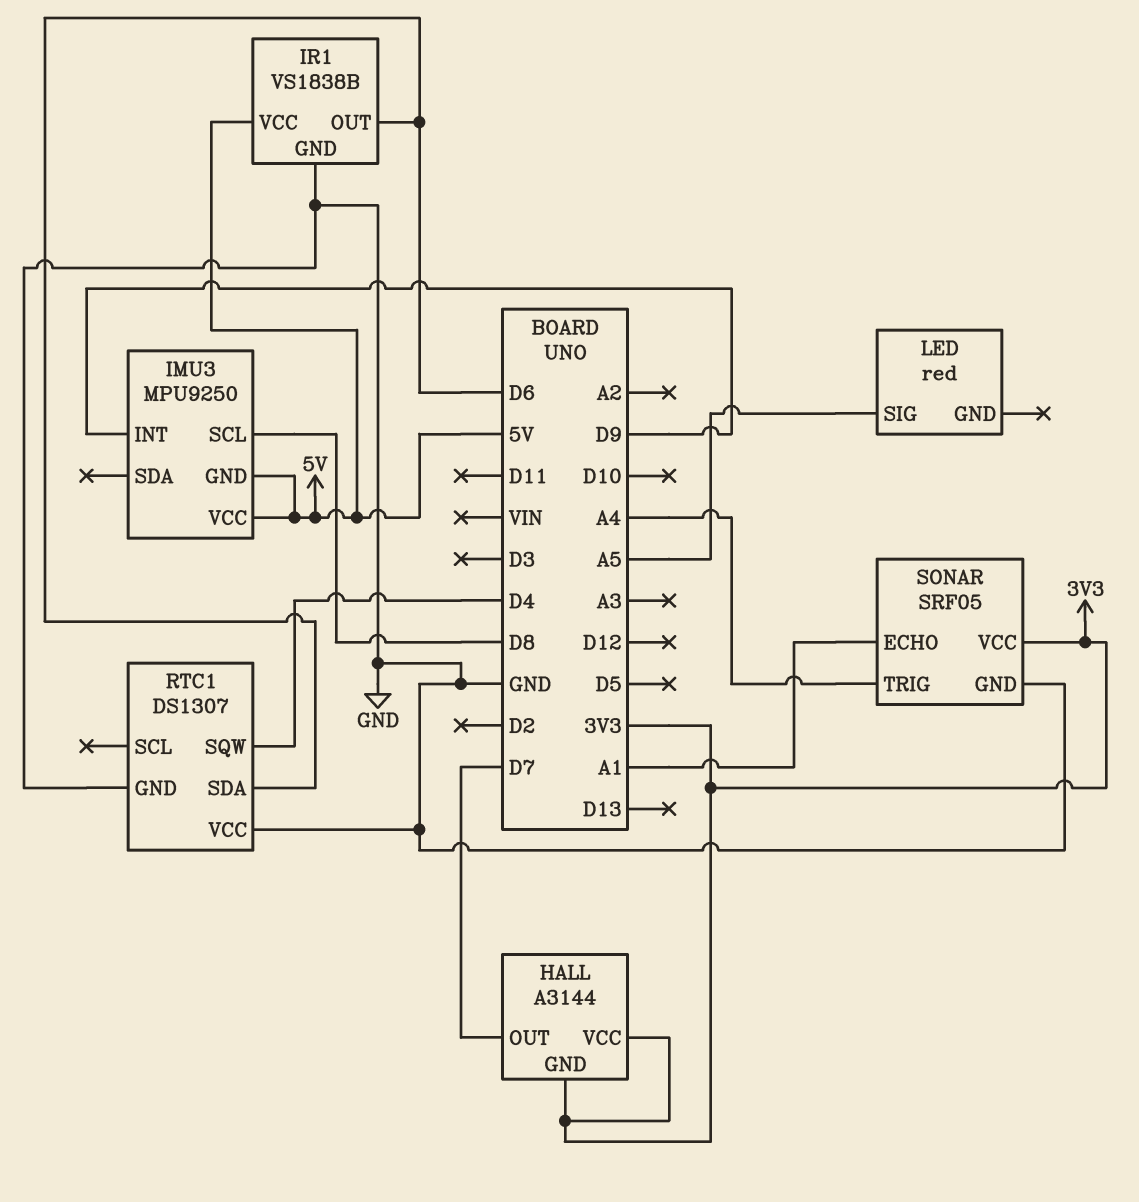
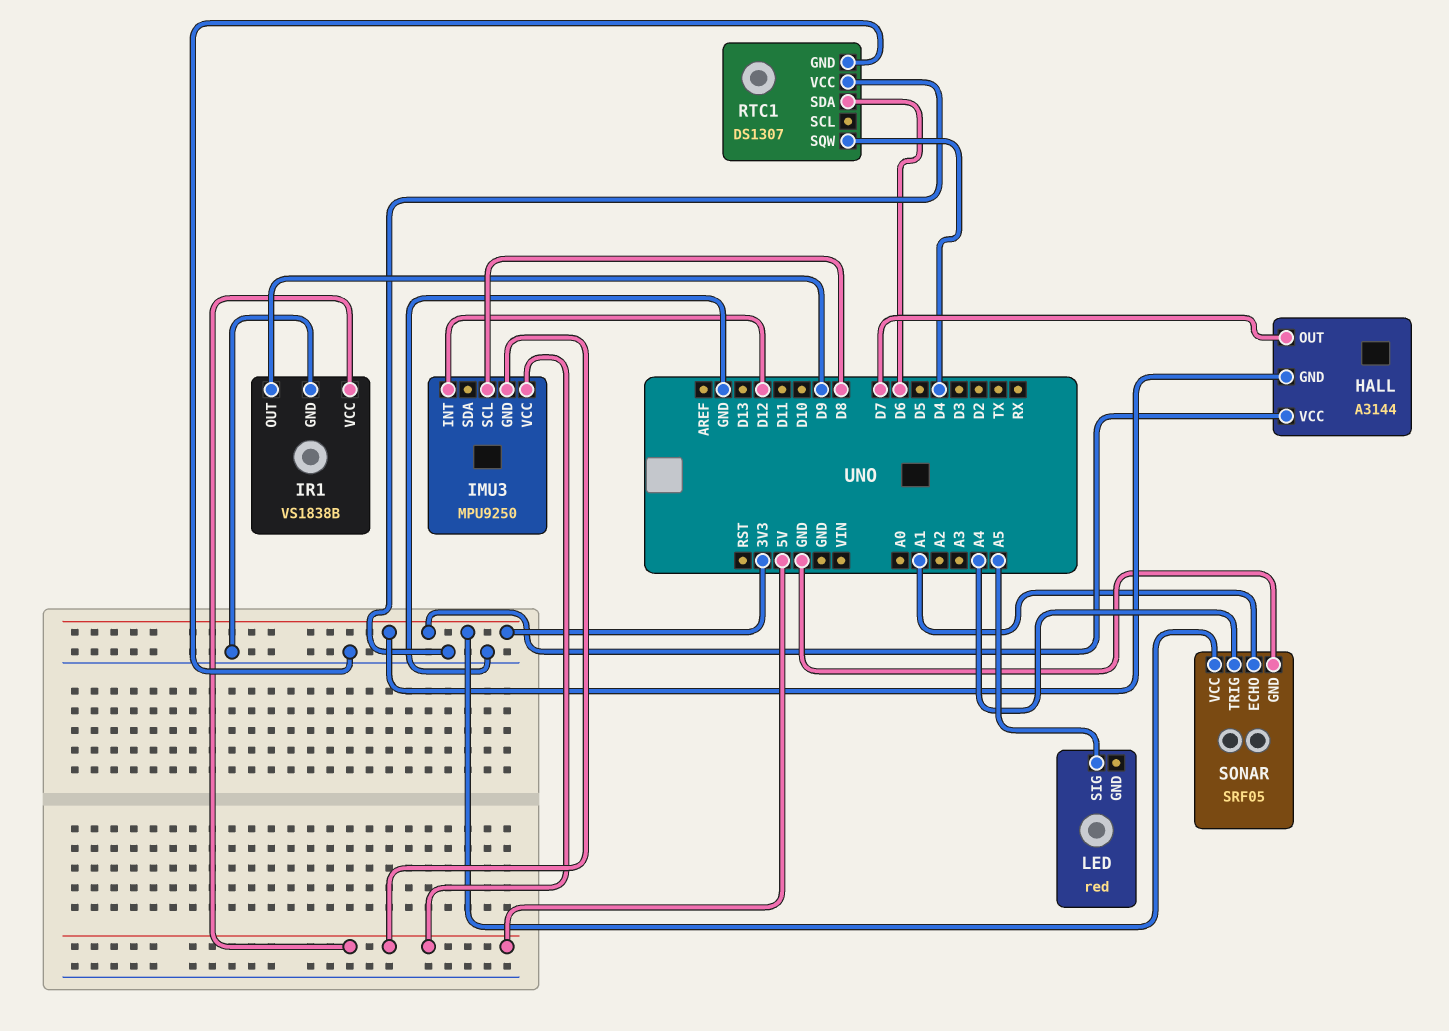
IMU3 pin INT: D9 -> D12
IR1 pin OUT: D6 -> D9

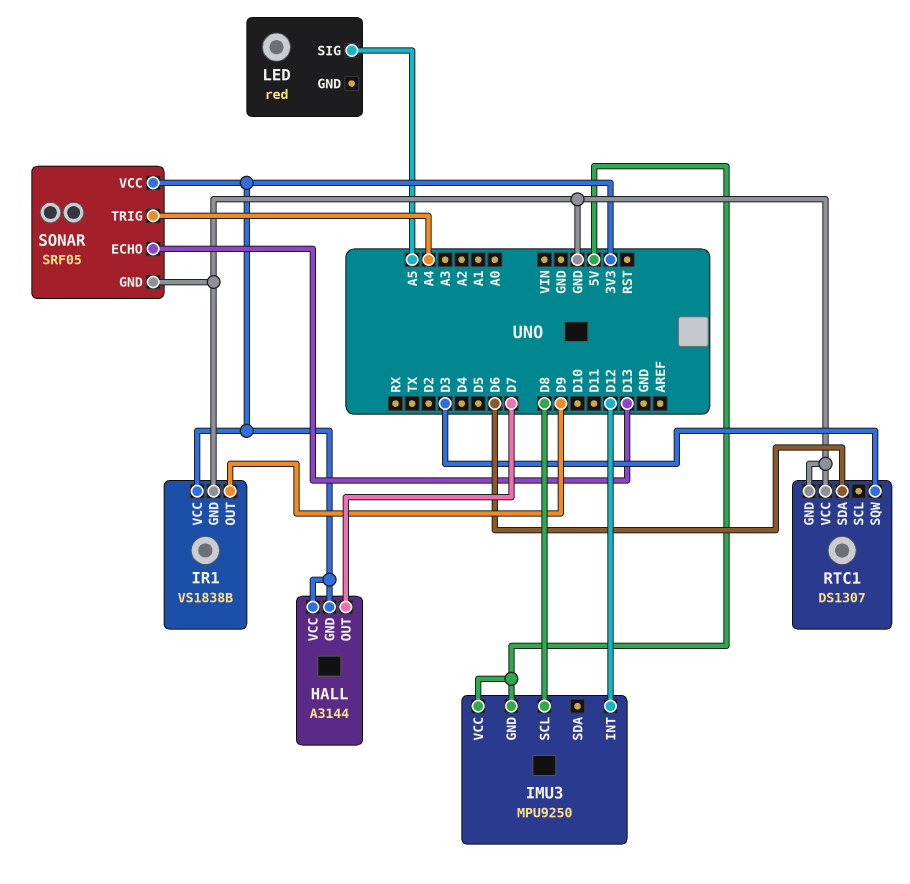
IR1 pin VCC: 5V -> 3V3
RTC1 pin SQW: D4 -> D3
SONAR pin ECHO: A1 -> D13

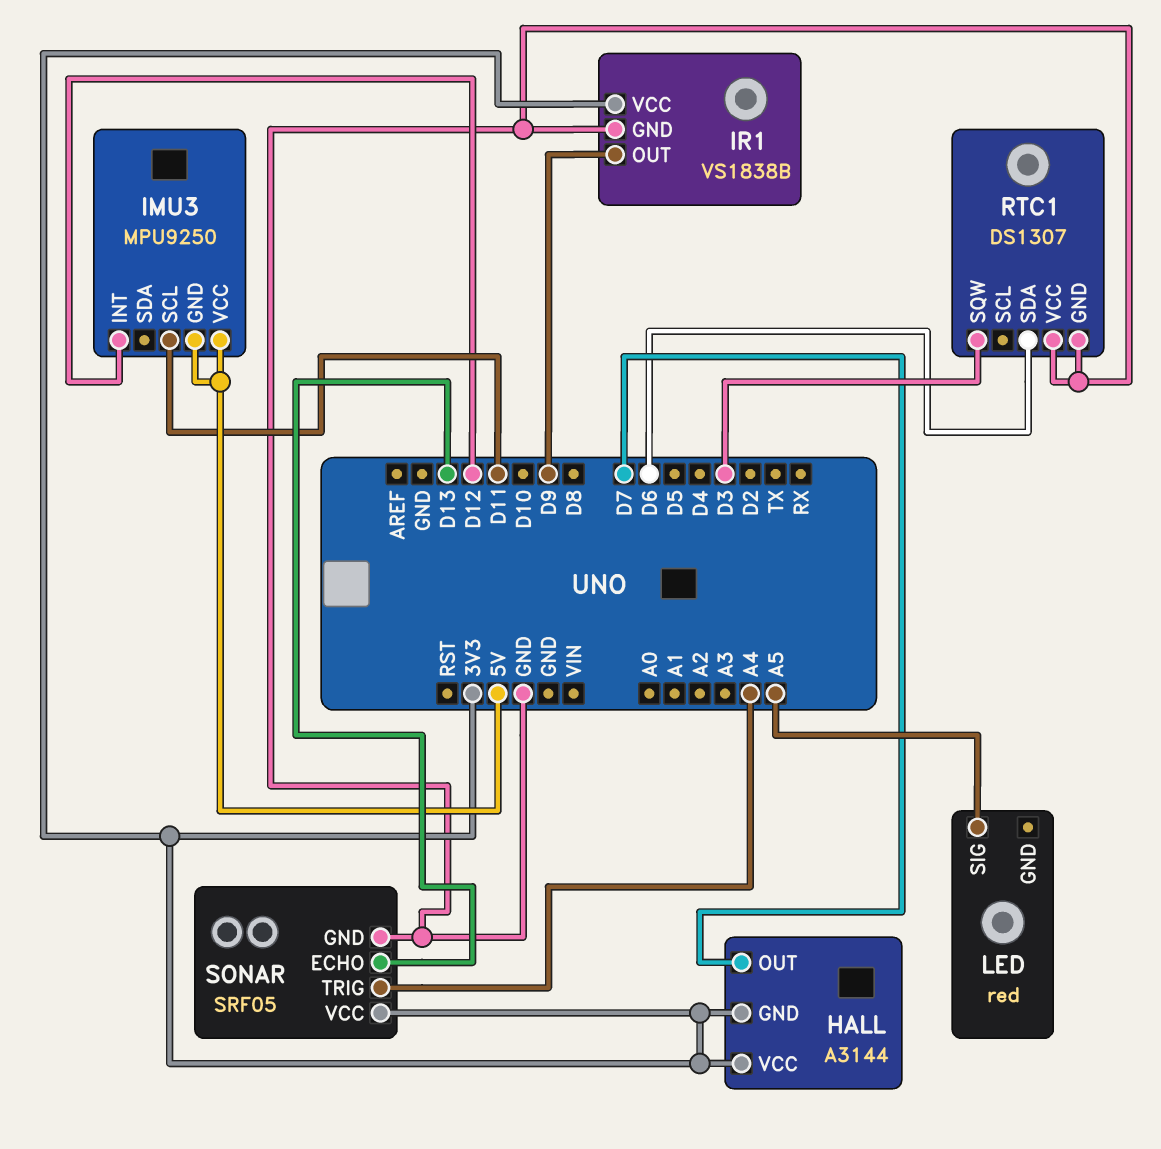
IMU3 pin SCL: D8 -> D11

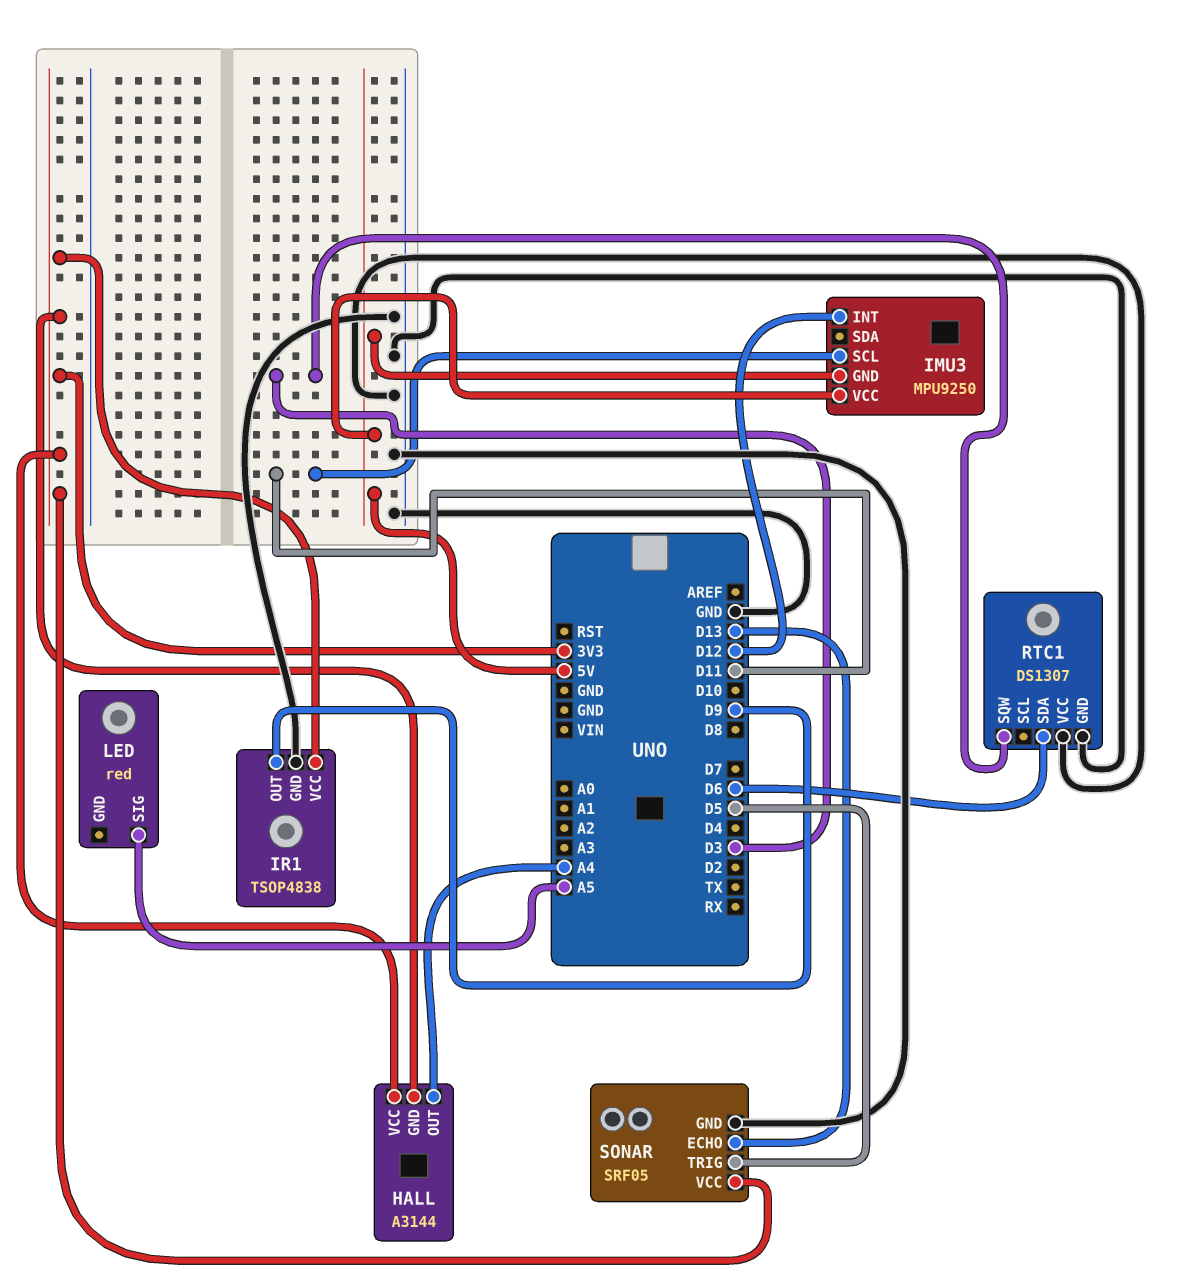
HALL pin OUT: D7 -> A4
IR1: VS1838B -> TSOP4838
SONAR pin TRIG: A4 -> D5

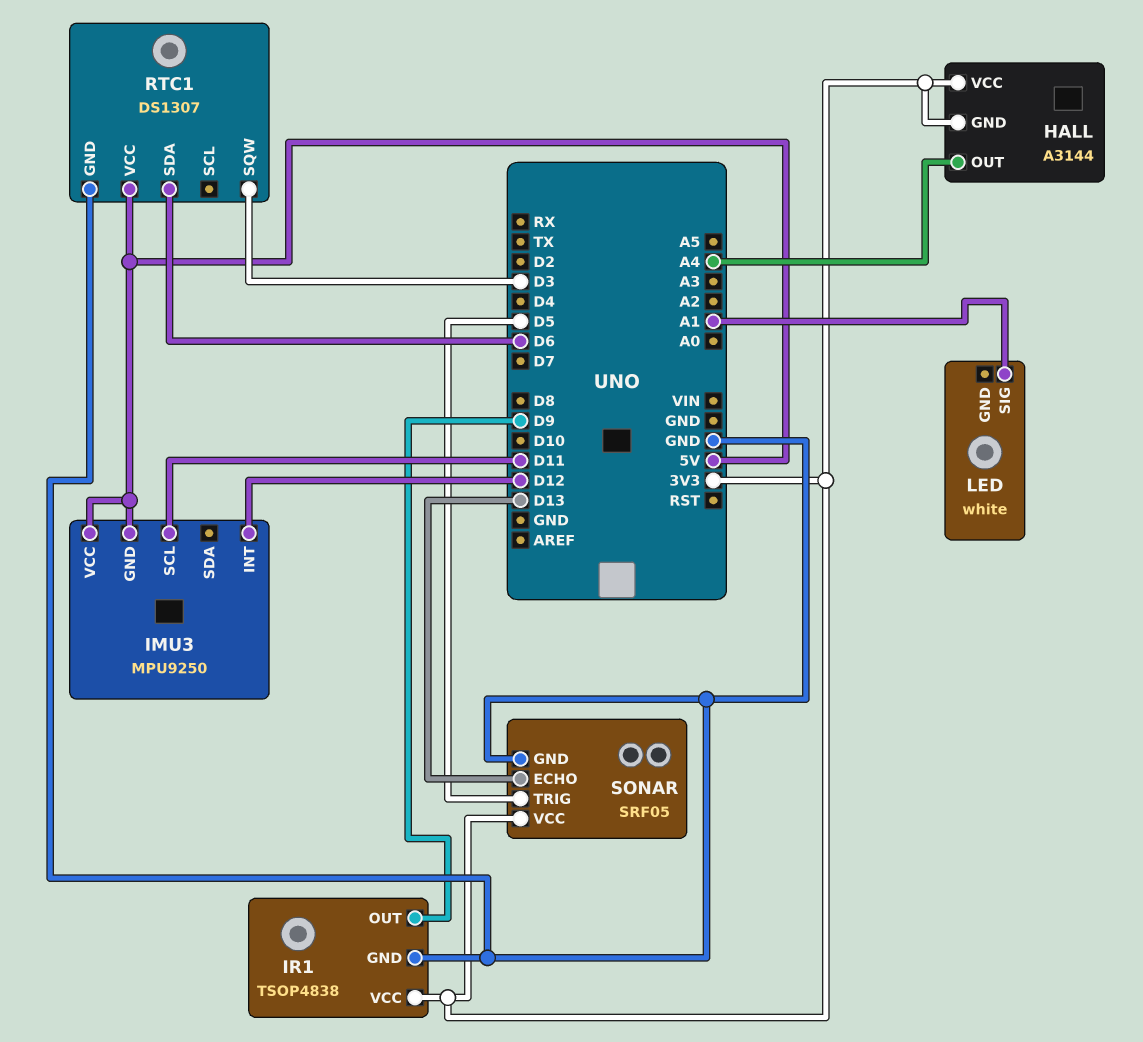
LED: red -> white
LED pin SIG: A5 -> A1
RTC1 pin VCC: GND -> 5V

